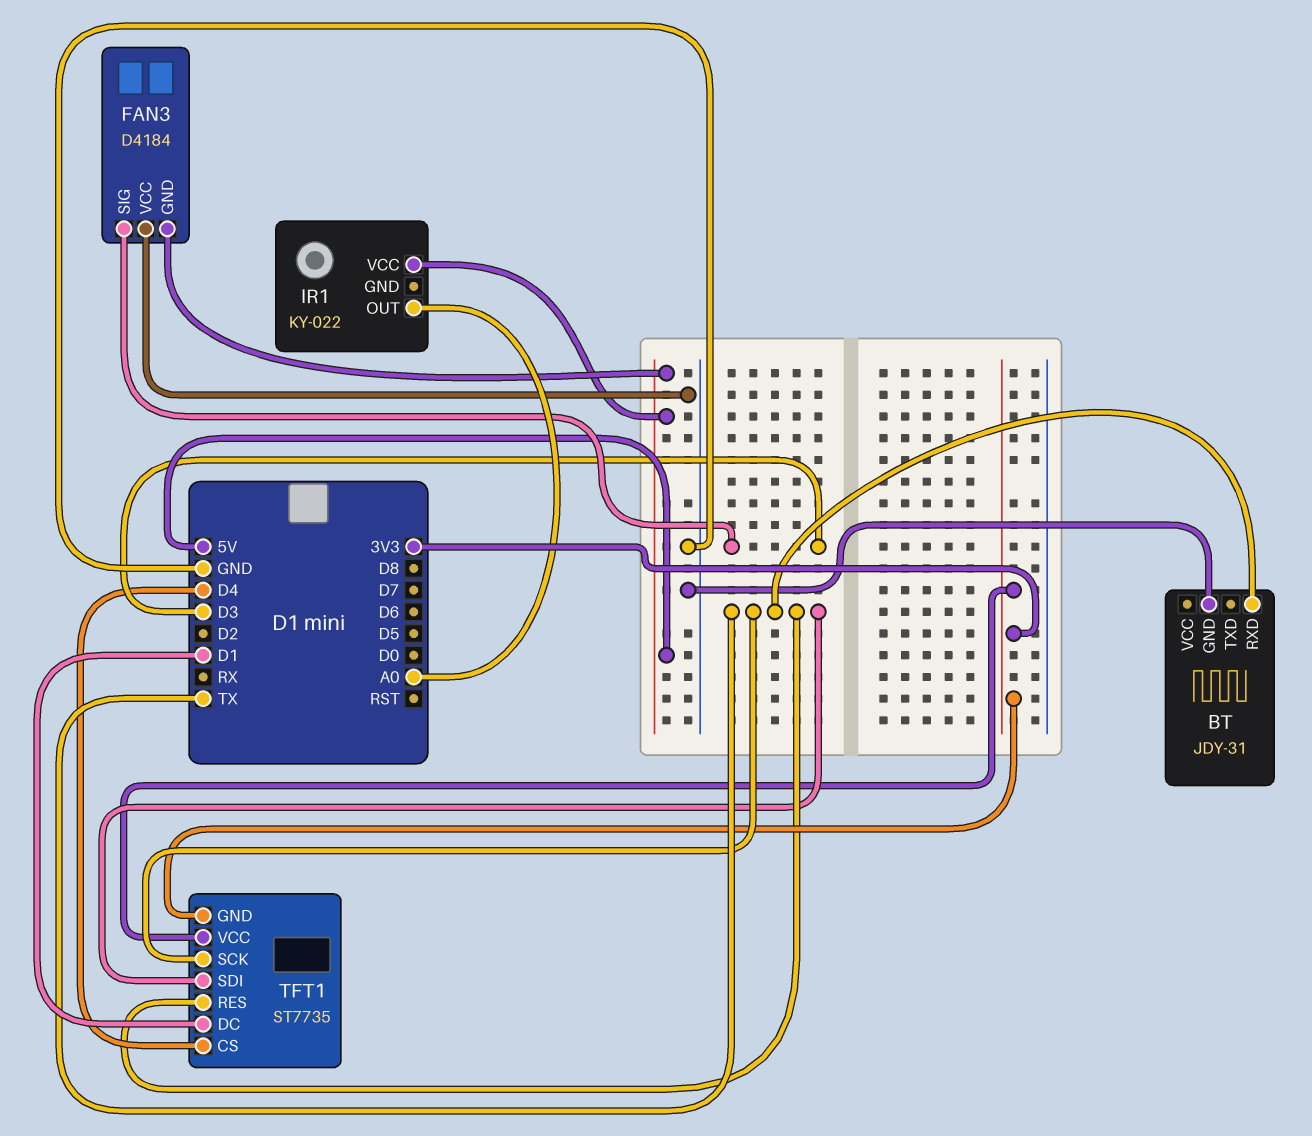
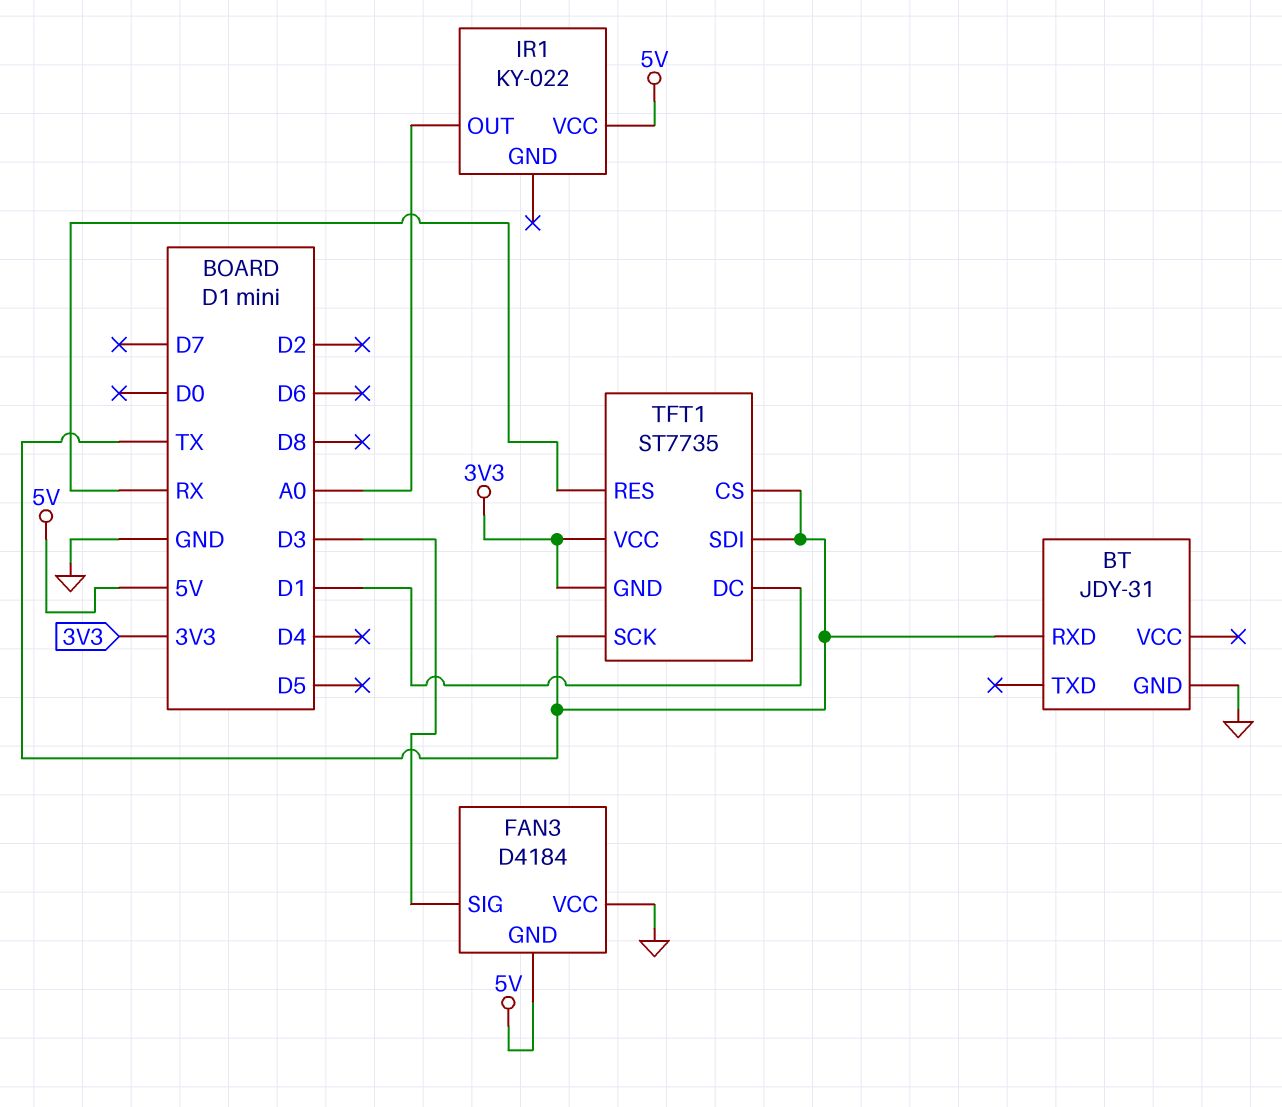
TFT1 pin CS: D4 -> TX
TFT1 pin RES: TX -> RX

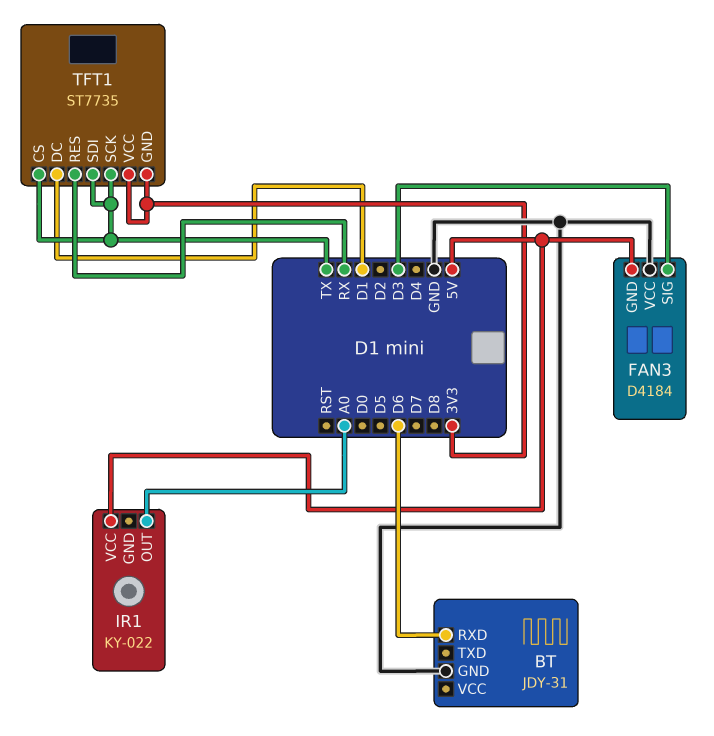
BT pin RXD: TX -> D6

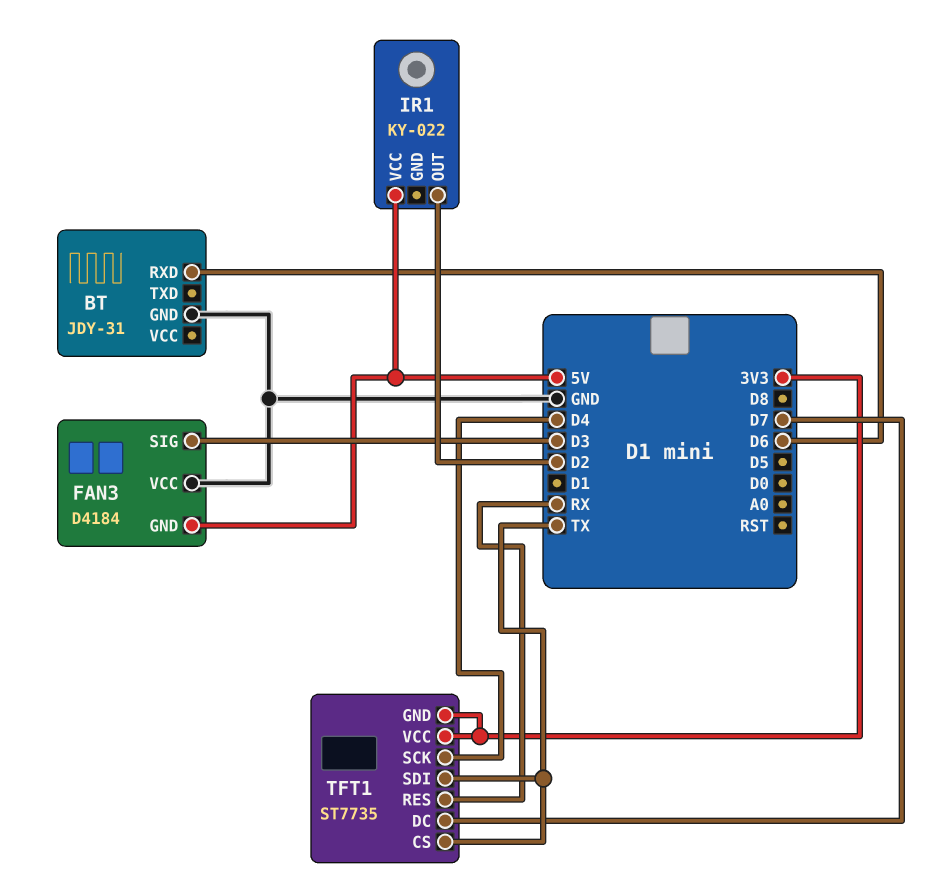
IR1 pin OUT: A0 -> D2
TFT1 pin DC: D1 -> D7
TFT1 pin SCK: TX -> D4

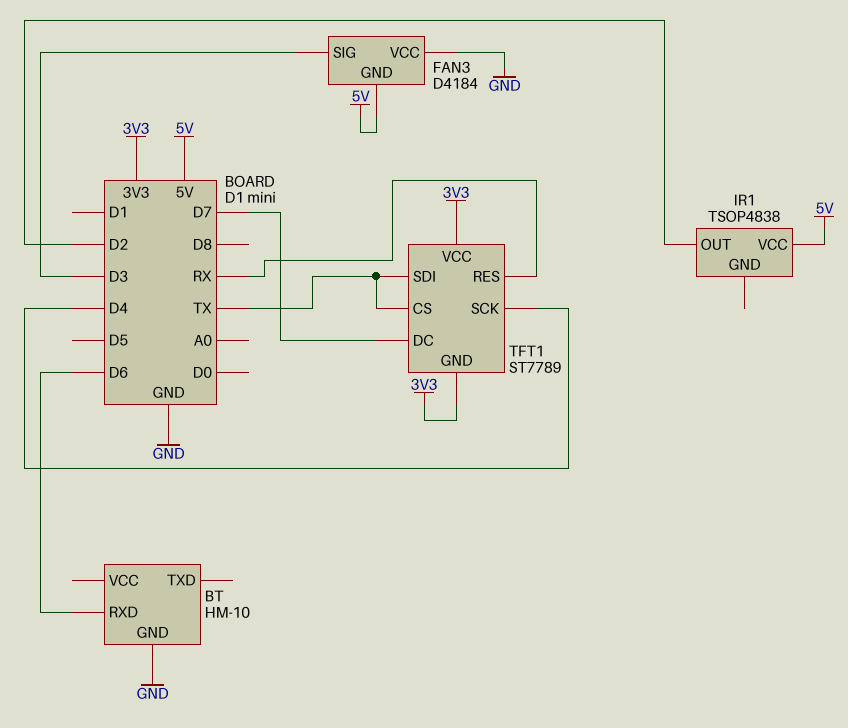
BT: JDY-31 -> HM-10
IR1: KY-022 -> TSOP4838
TFT1: ST7735 -> ST7789

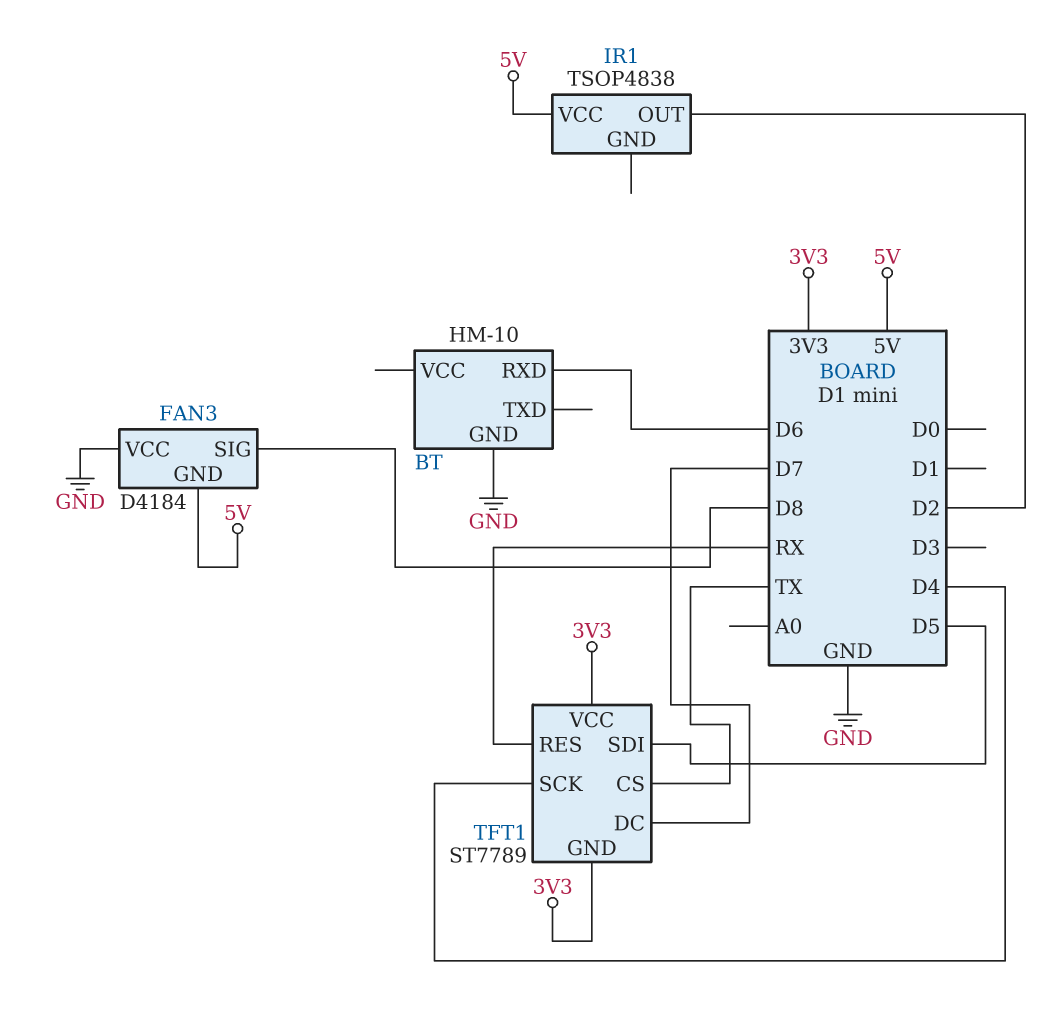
FAN3 pin SIG: D3 -> D8
TFT1 pin SDI: TX -> D5

